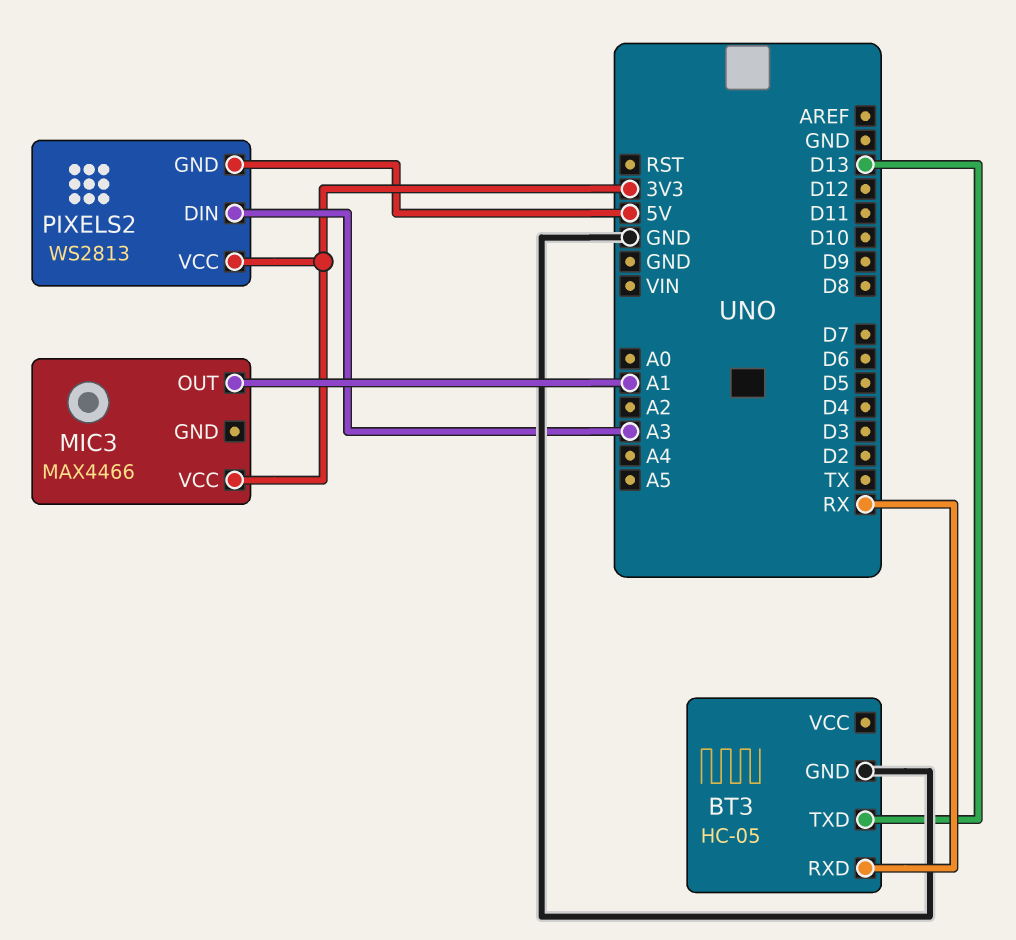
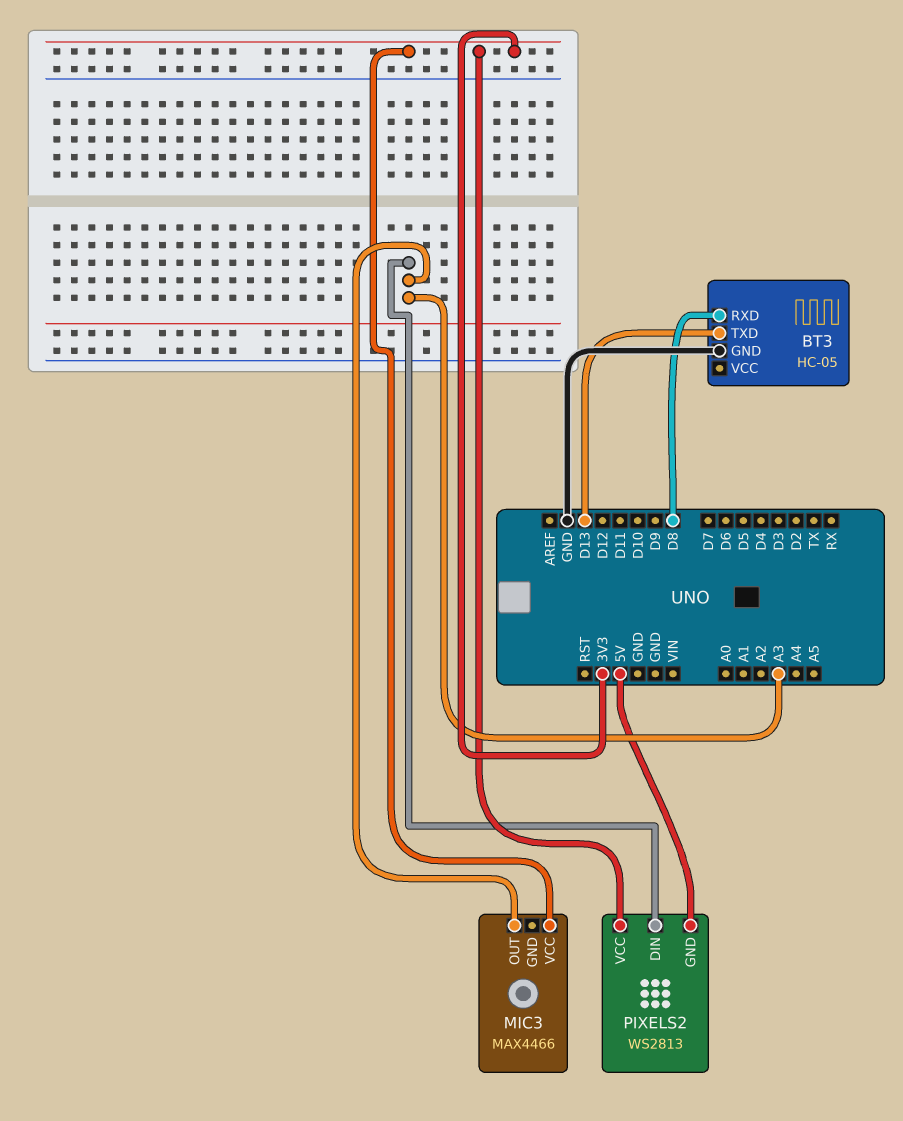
BT3 pin RXD: RX -> D8
MIC3 pin OUT: A1 -> A3

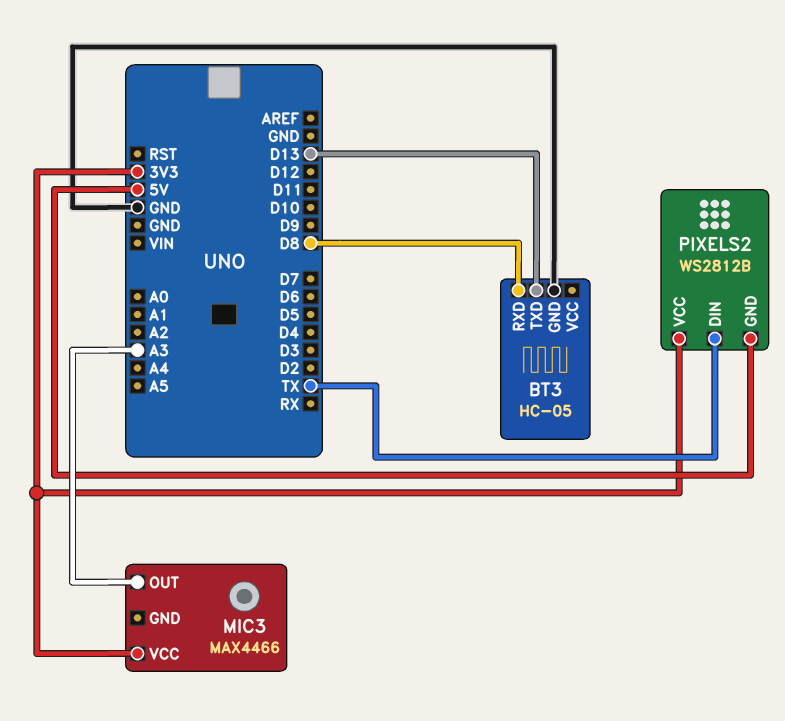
PIXELS2: WS2813 -> WS2812B
PIXELS2 pin DIN: A3 -> TX

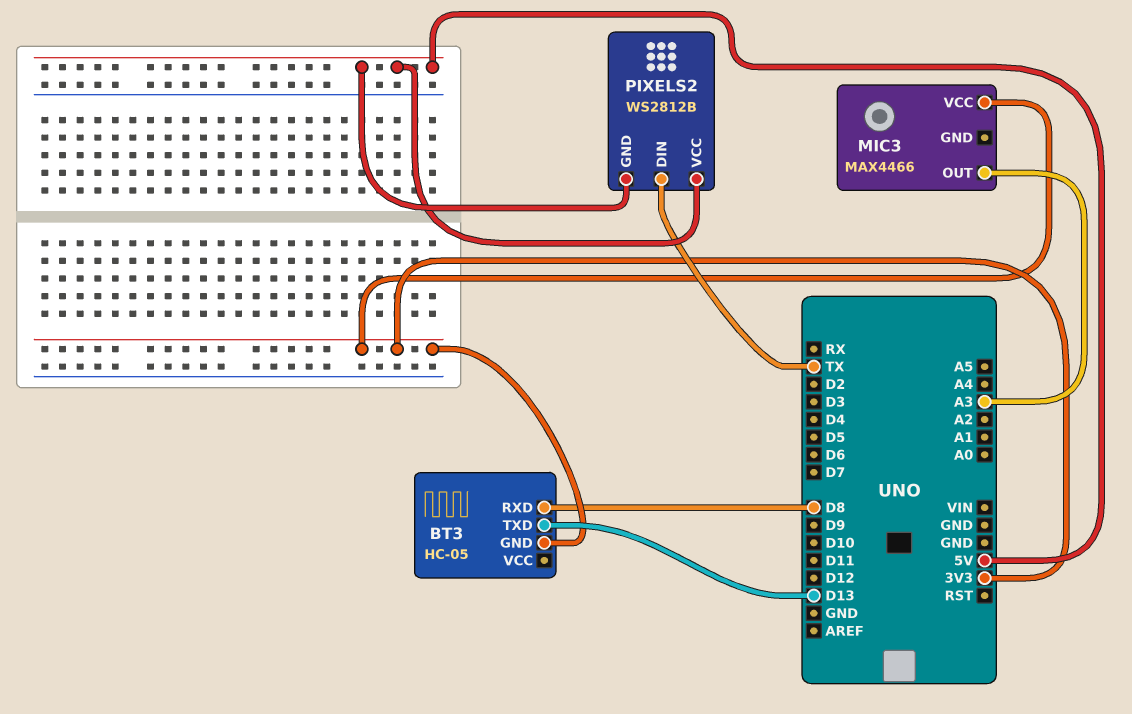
BT3 pin GND: GND -> 3V3
PIXELS2 pin VCC: 3V3 -> 5V

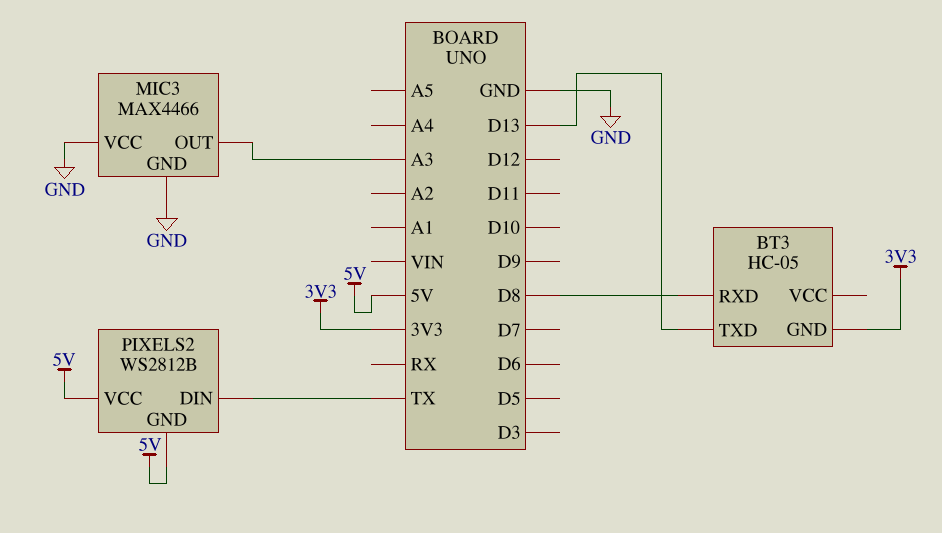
MIC3 pin GND: none -> GND
MIC3 pin VCC: 3V3 -> GND

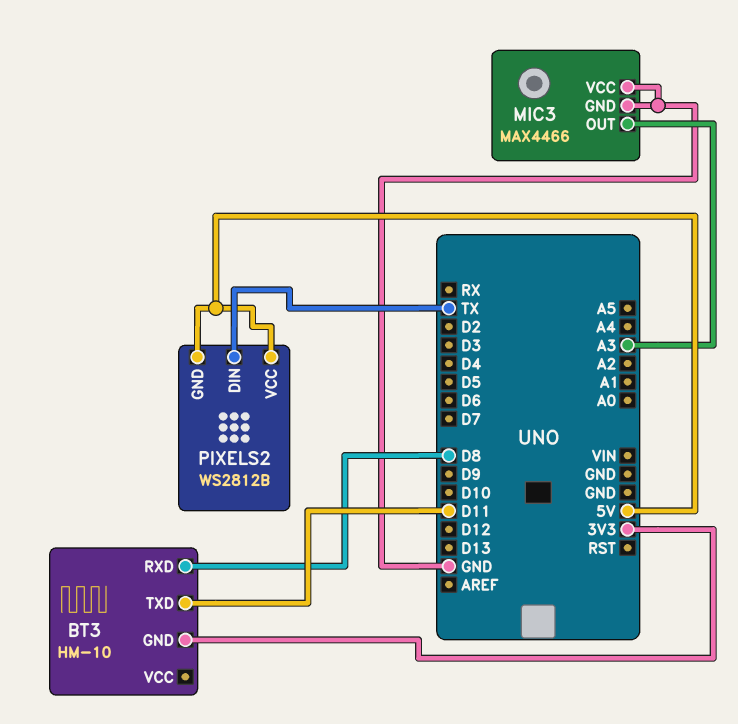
BT3: HC-05 -> HM-10
BT3 pin TXD: D13 -> D11

